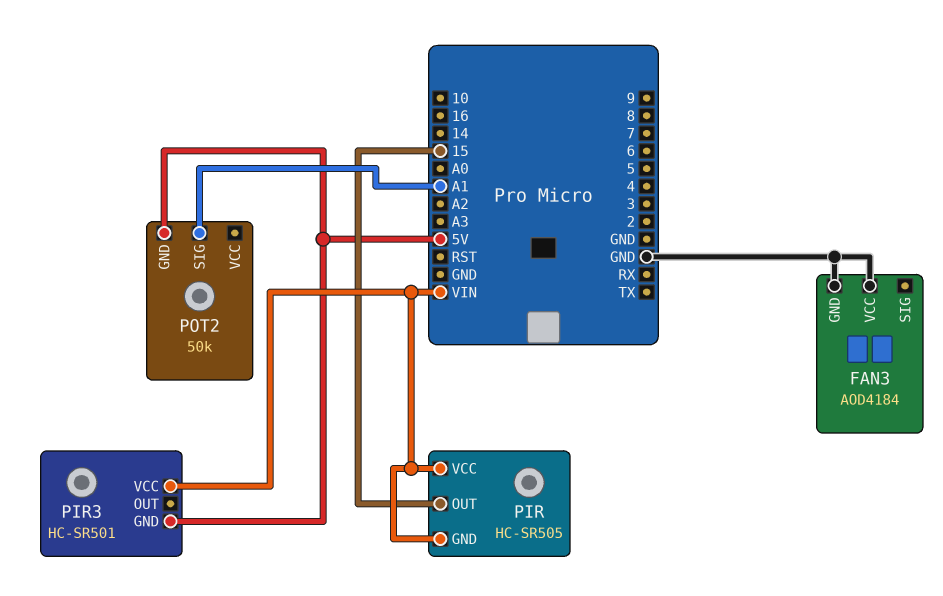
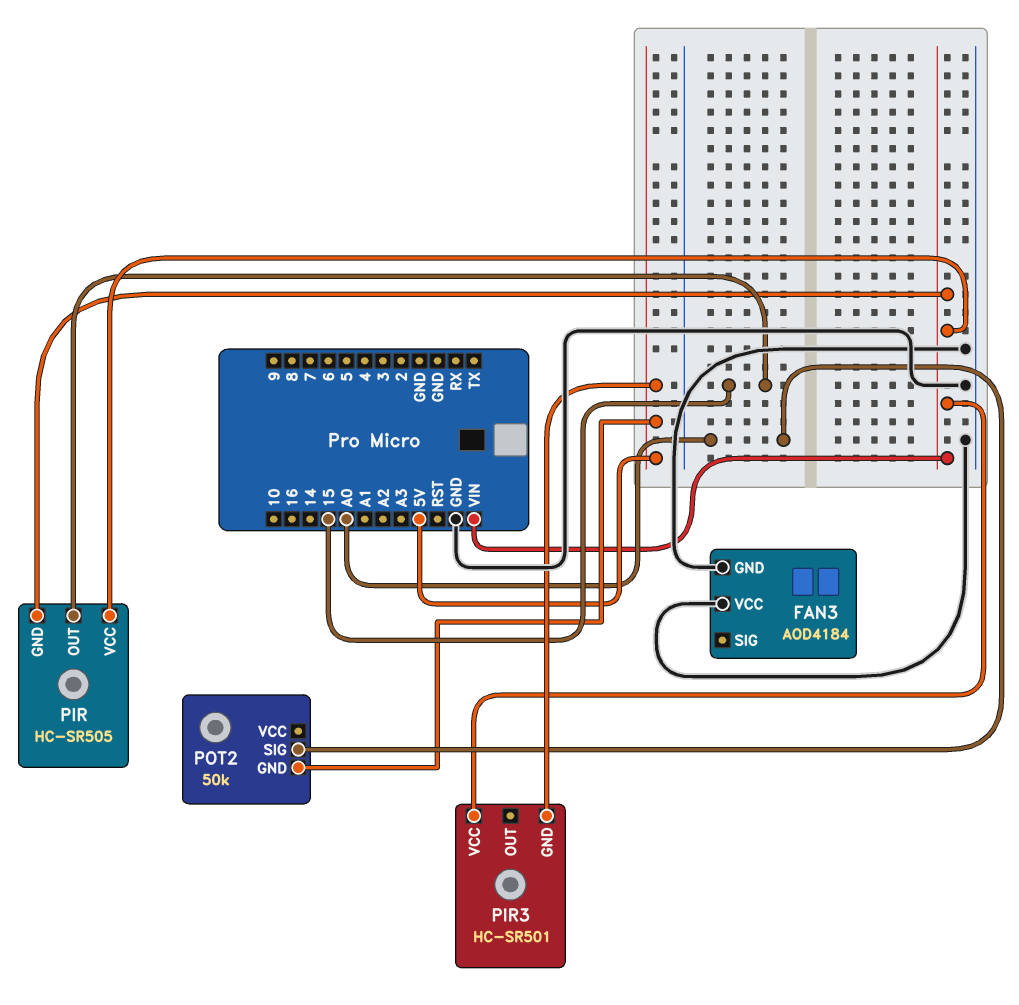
POT2 pin SIG: A1 -> A0

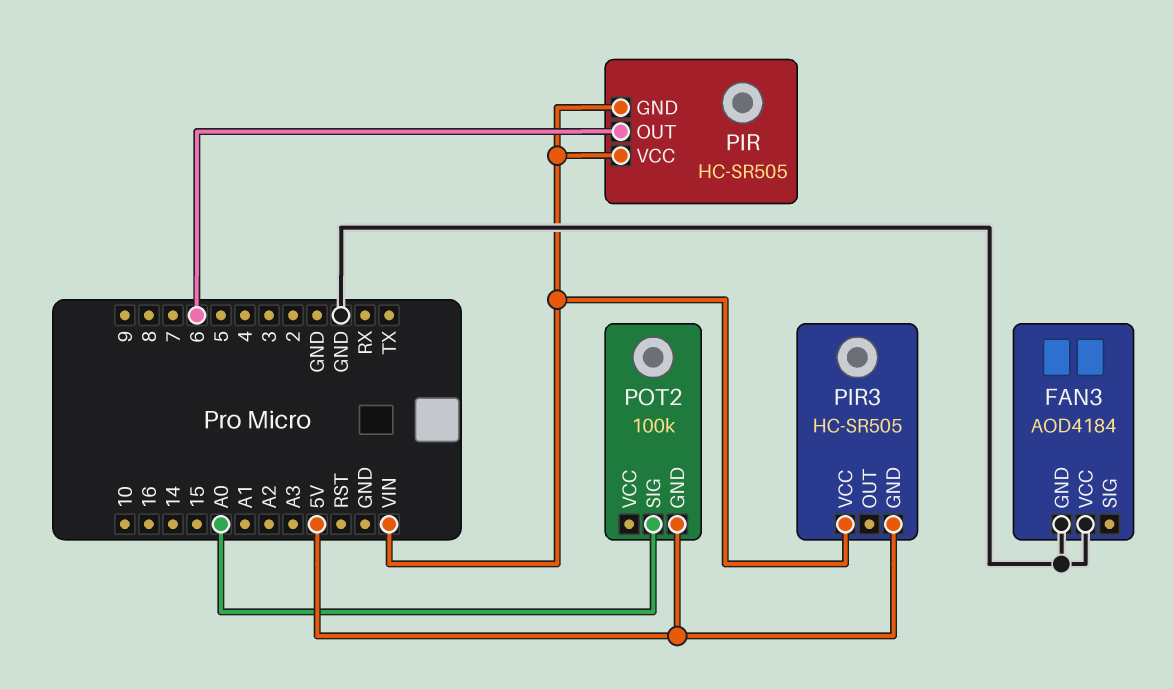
PIR pin OUT: 15 -> 6
PIR3: HC-SR501 -> HC-SR505
POT2: 50k -> 100k

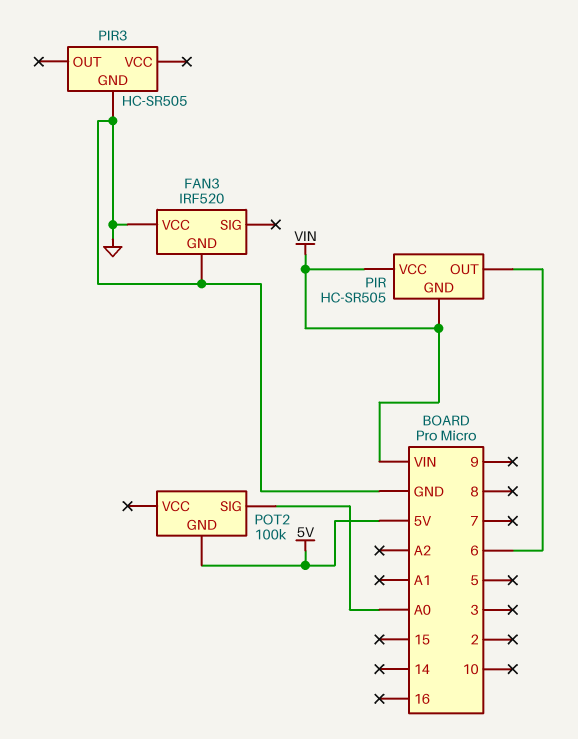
FAN3: AOD4184 -> IRF520
PIR3 pin GND: 5V -> GND
PIR3 pin VCC: VIN -> none

